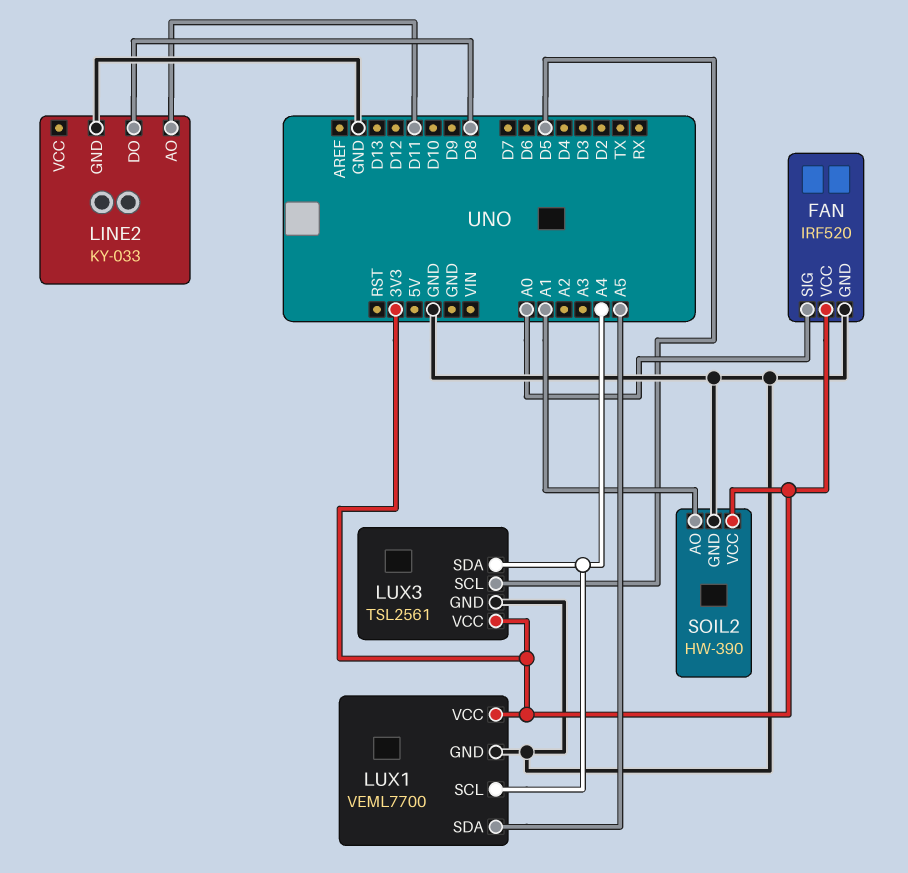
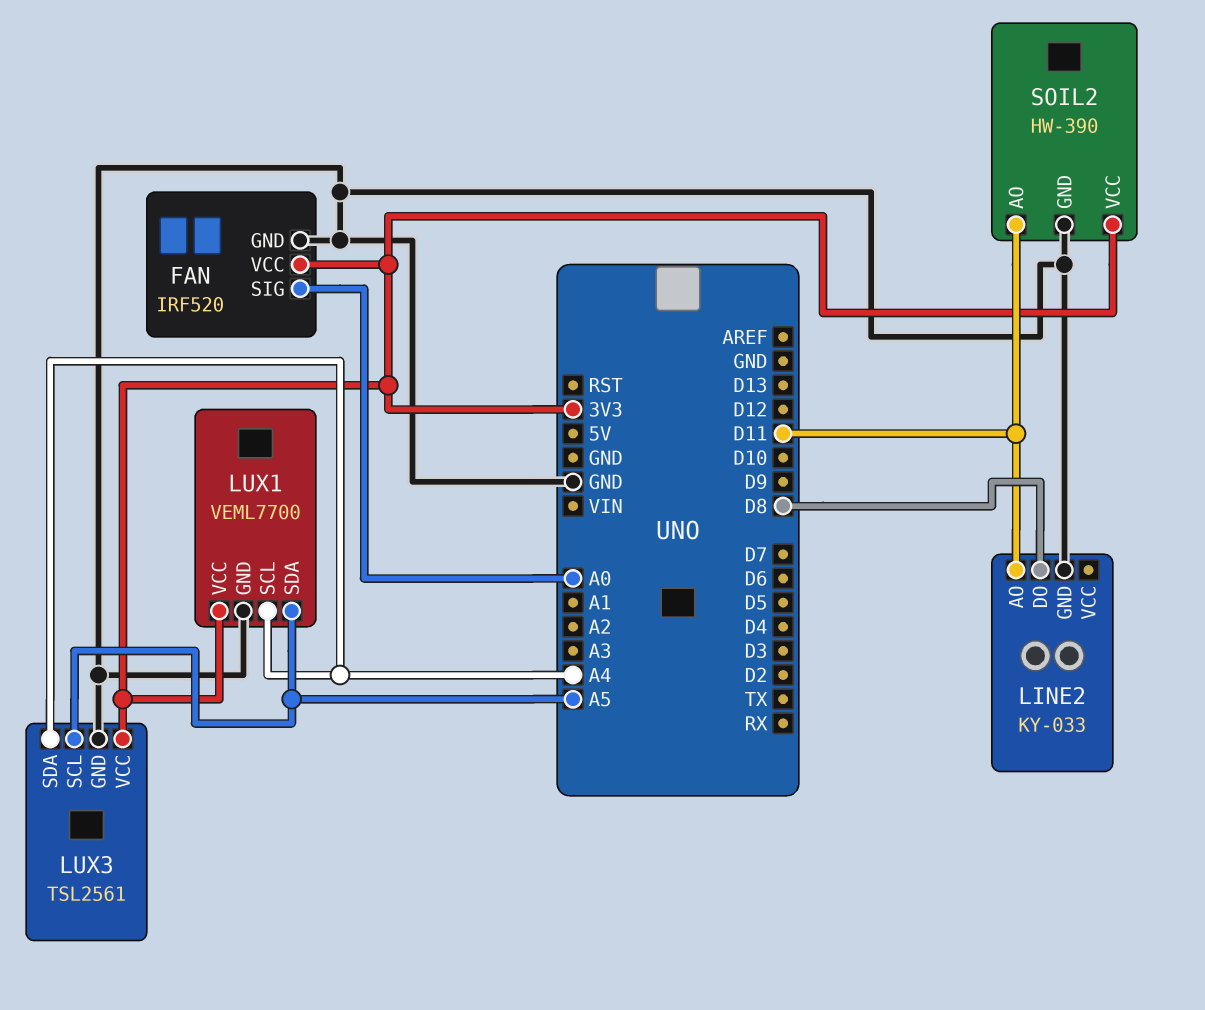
LUX3 pin SCL: D5 -> A5
SOIL2 pin AO: A1 -> D11

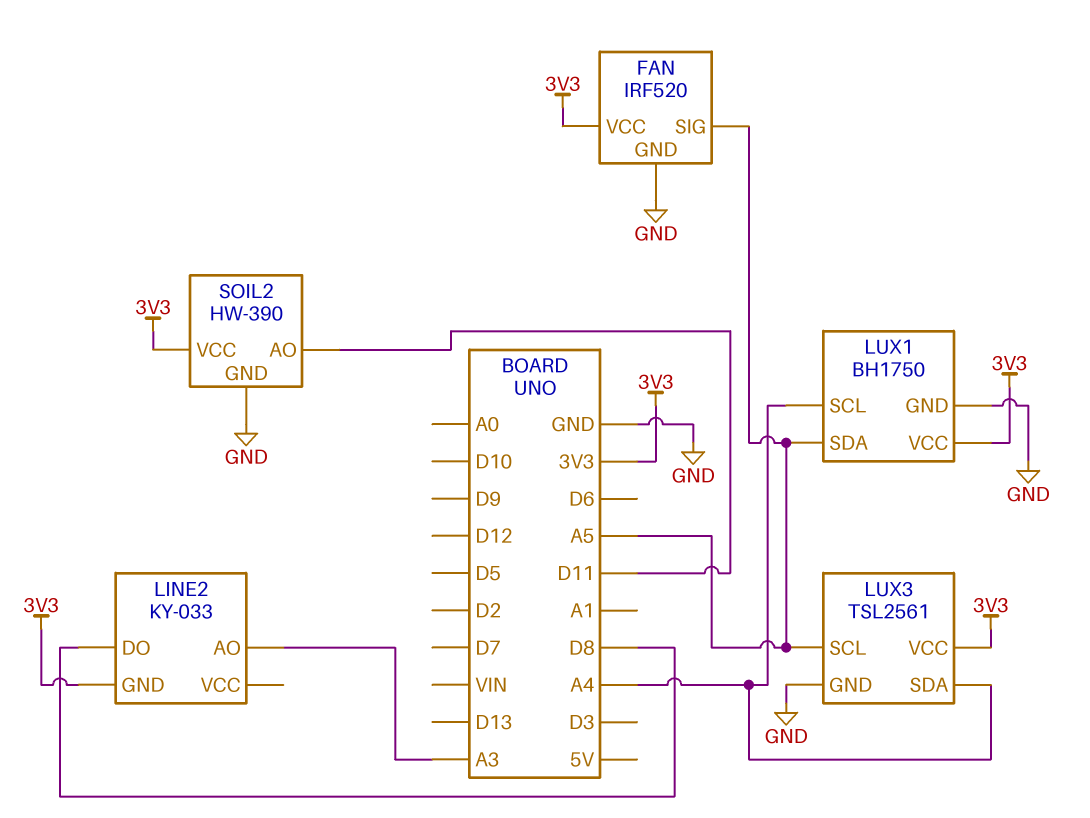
FAN pin SIG: A0 -> A5
LINE2 pin AO: D11 -> A3
LINE2 pin GND: GND -> 3V3
LUX1: VEML7700 -> BH1750

